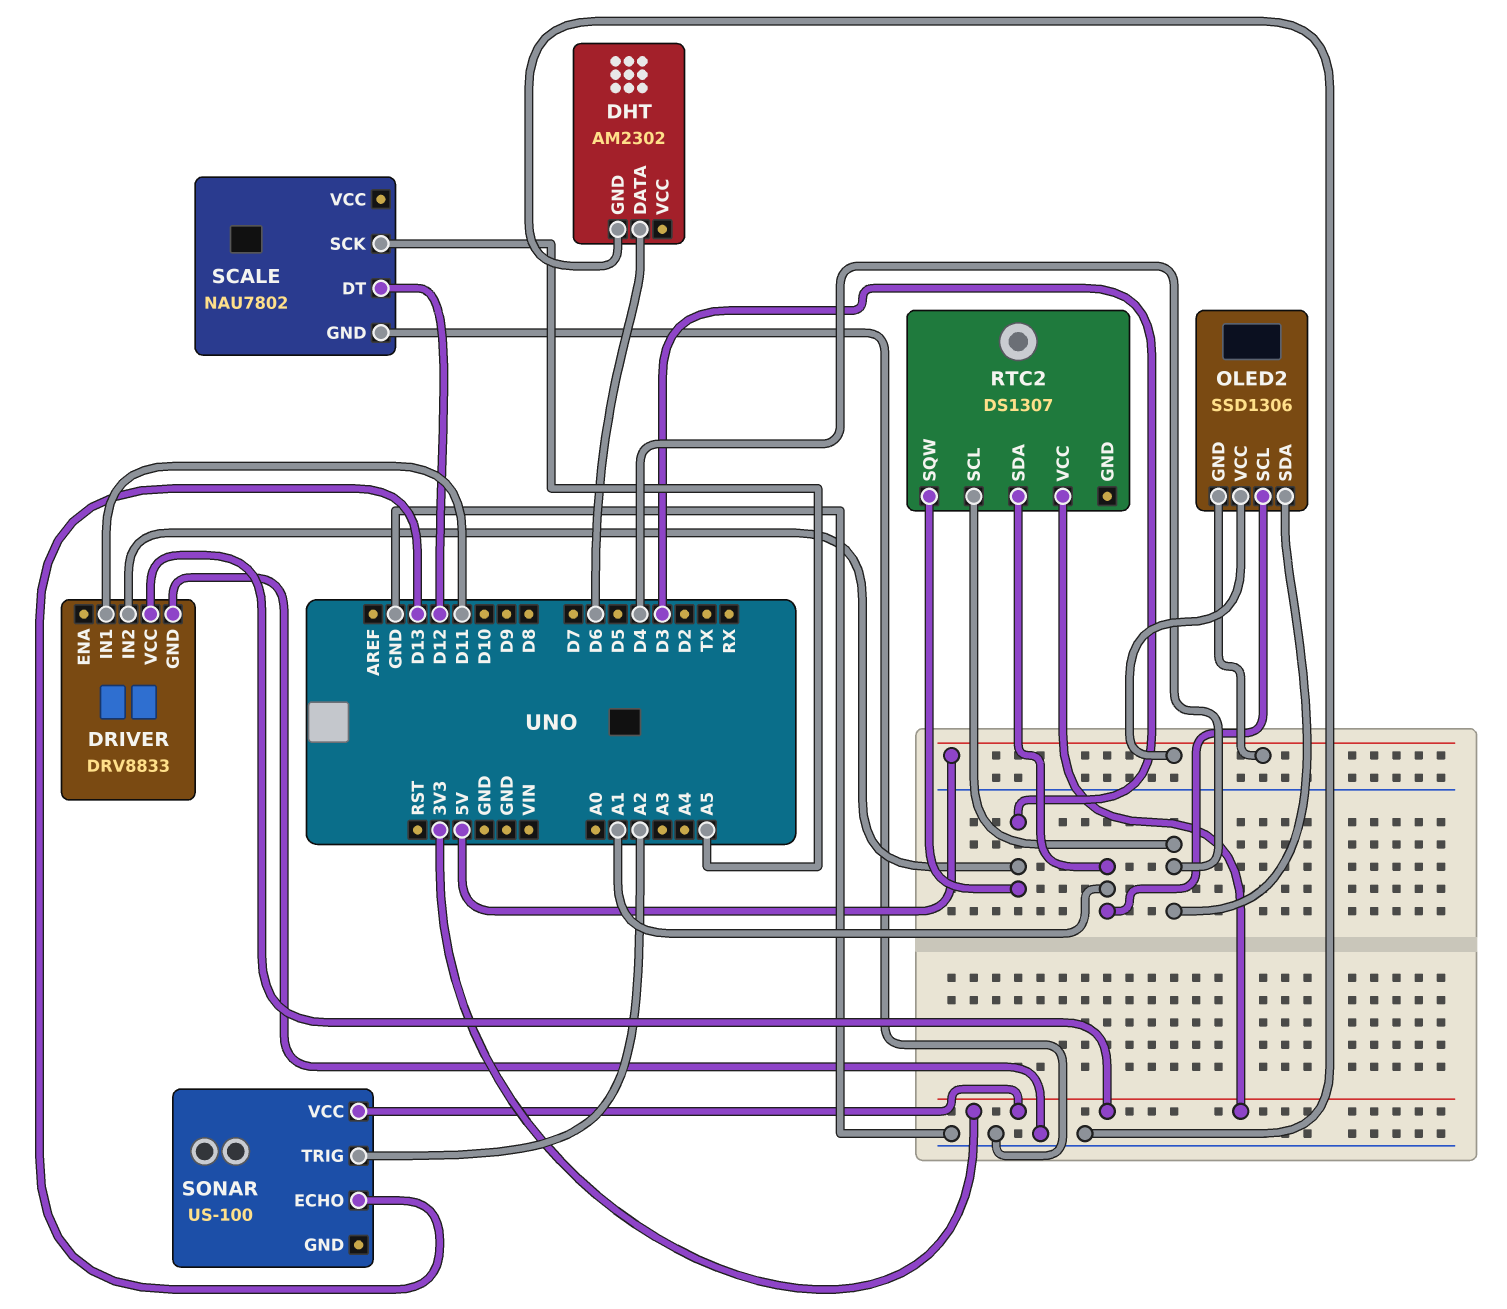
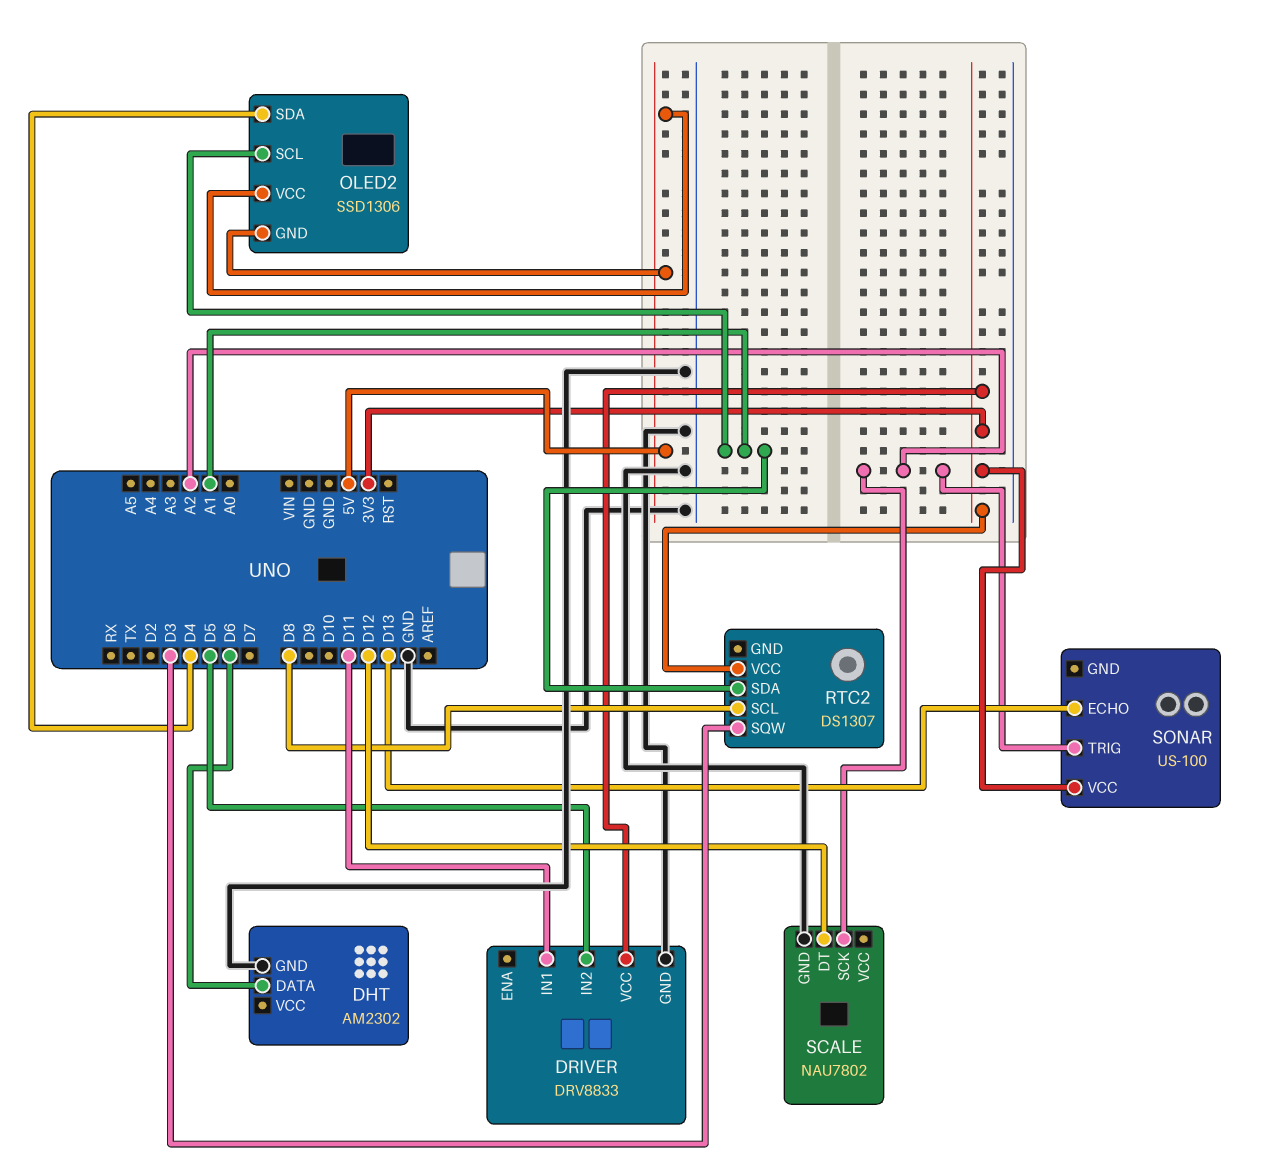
DRIVER pin IN2: D3 -> D5
RTC2 pin SCL: D4 -> D8
SCALE pin SCK: A5 -> A2

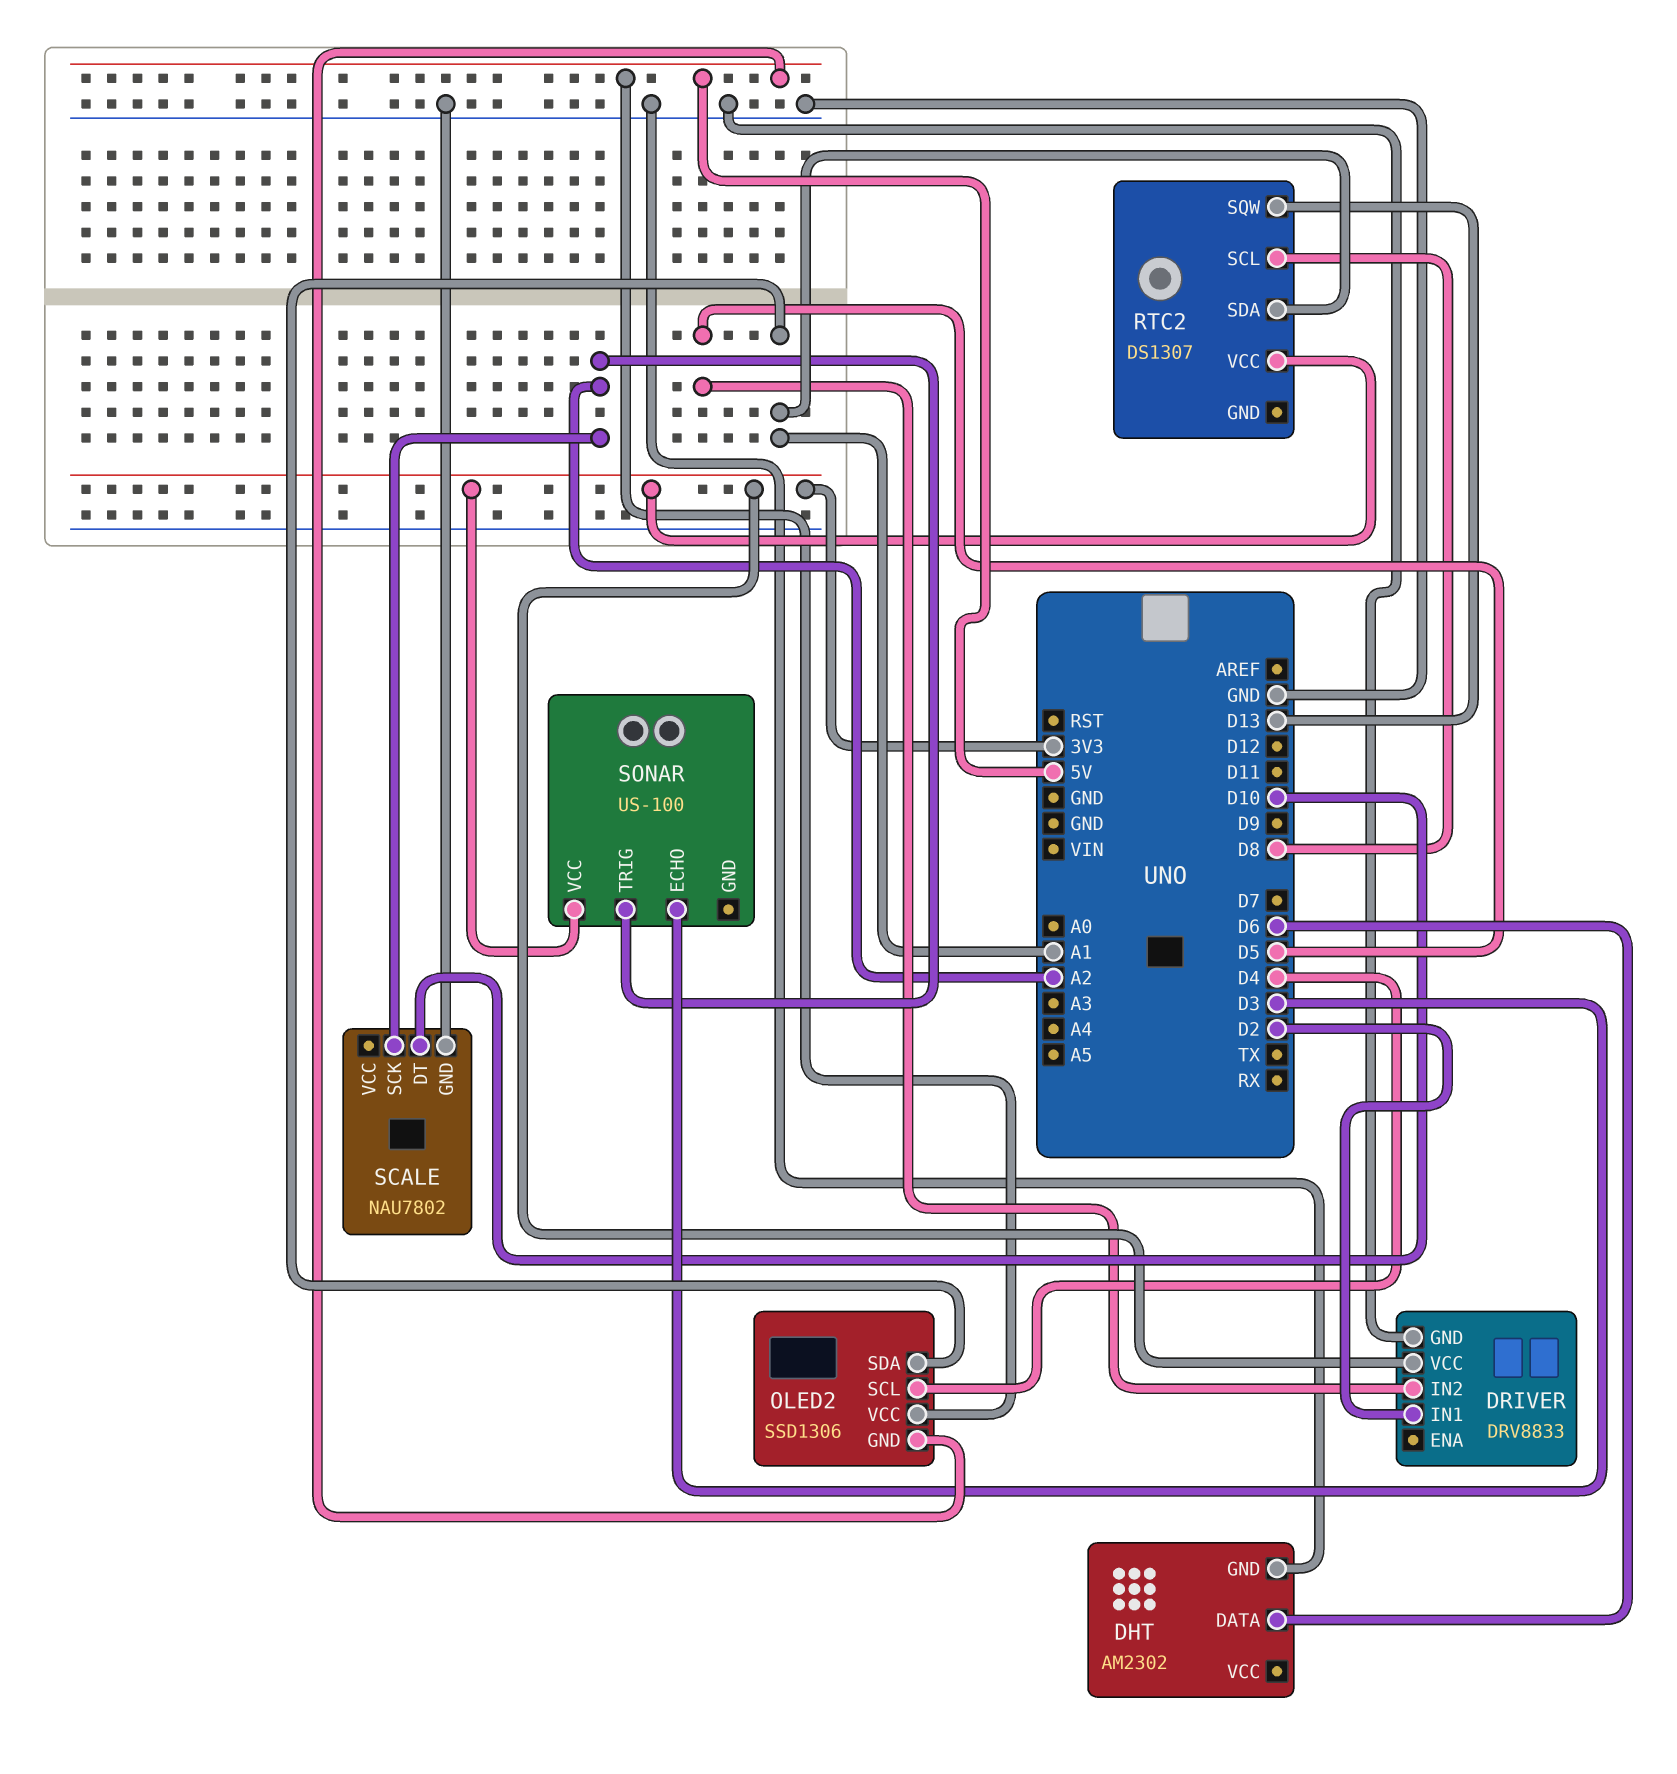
DRIVER pin IN1: D11 -> D2
OLED2 pin SCL: A1 -> D4
OLED2 pin SDA: D4 -> A1
RTC2 pin SQW: D3 -> D13
SCALE pin DT: D12 -> D10
SONAR pin ECHO: D13 -> D3

